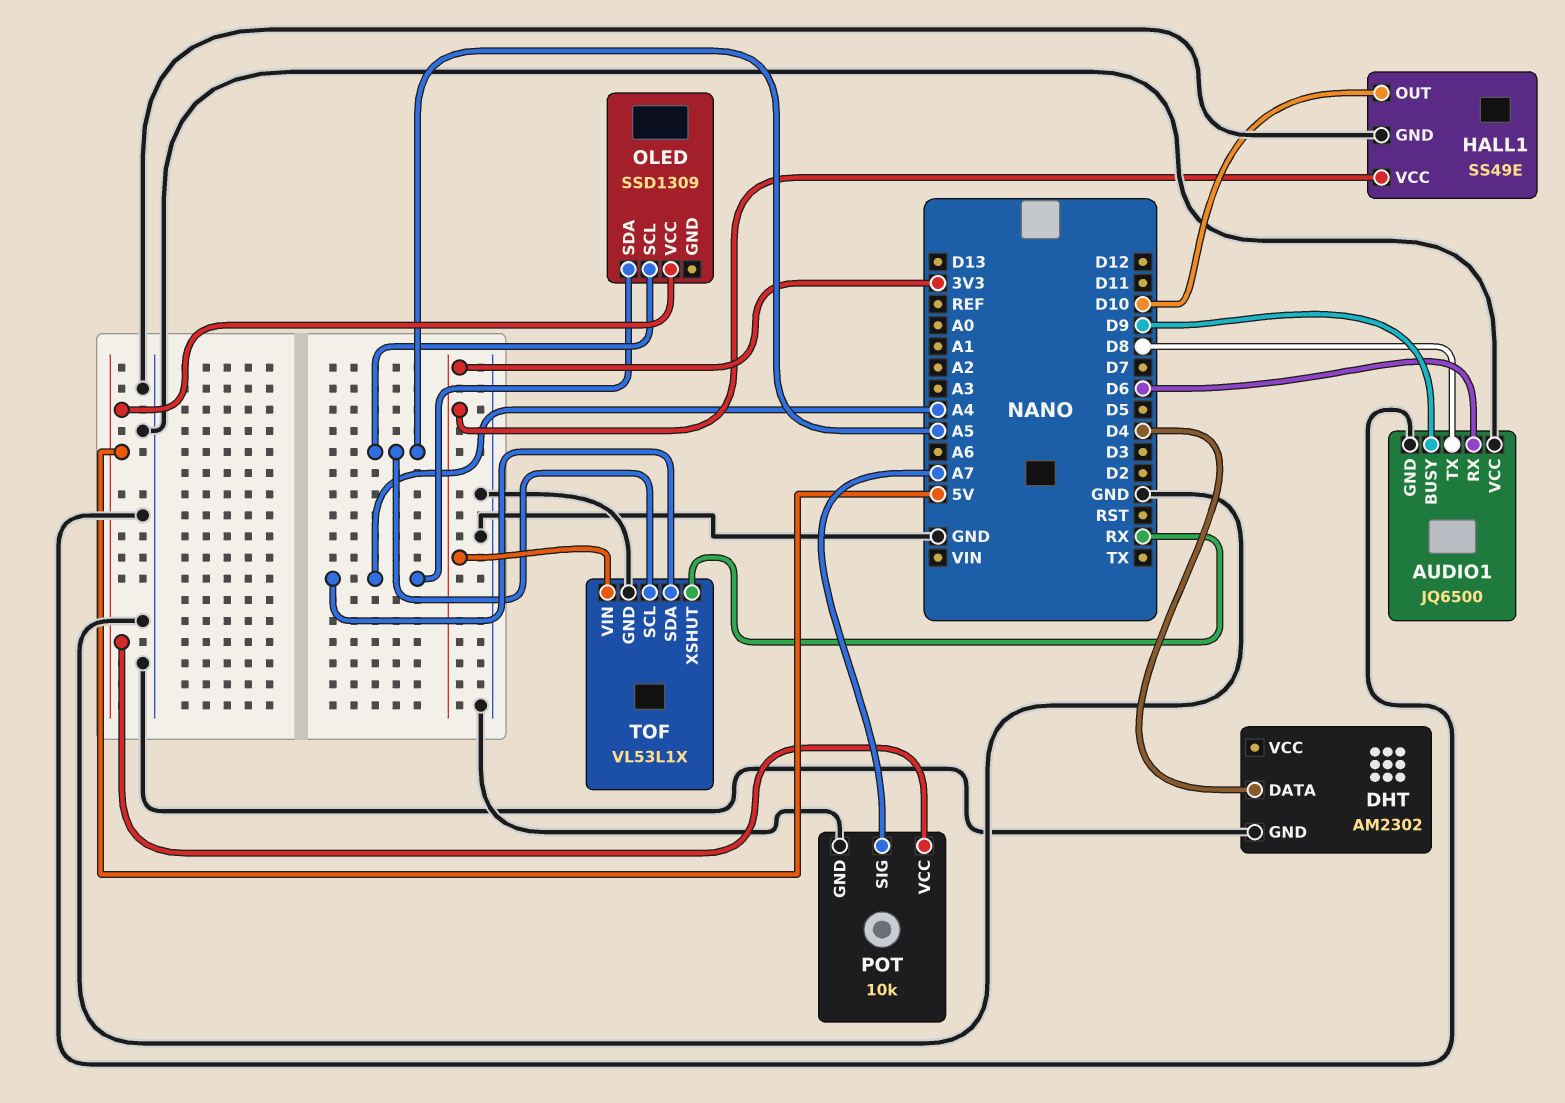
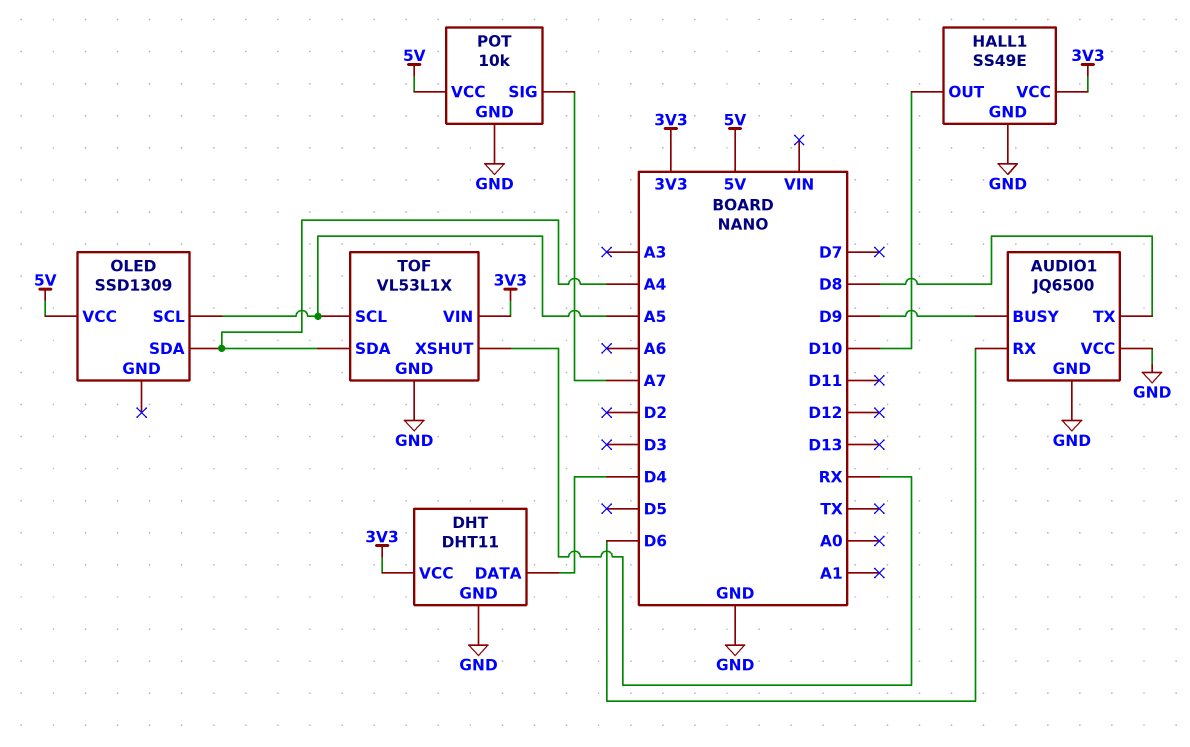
DHT: AM2302 -> DHT11
DHT pin VCC: none -> 3V3

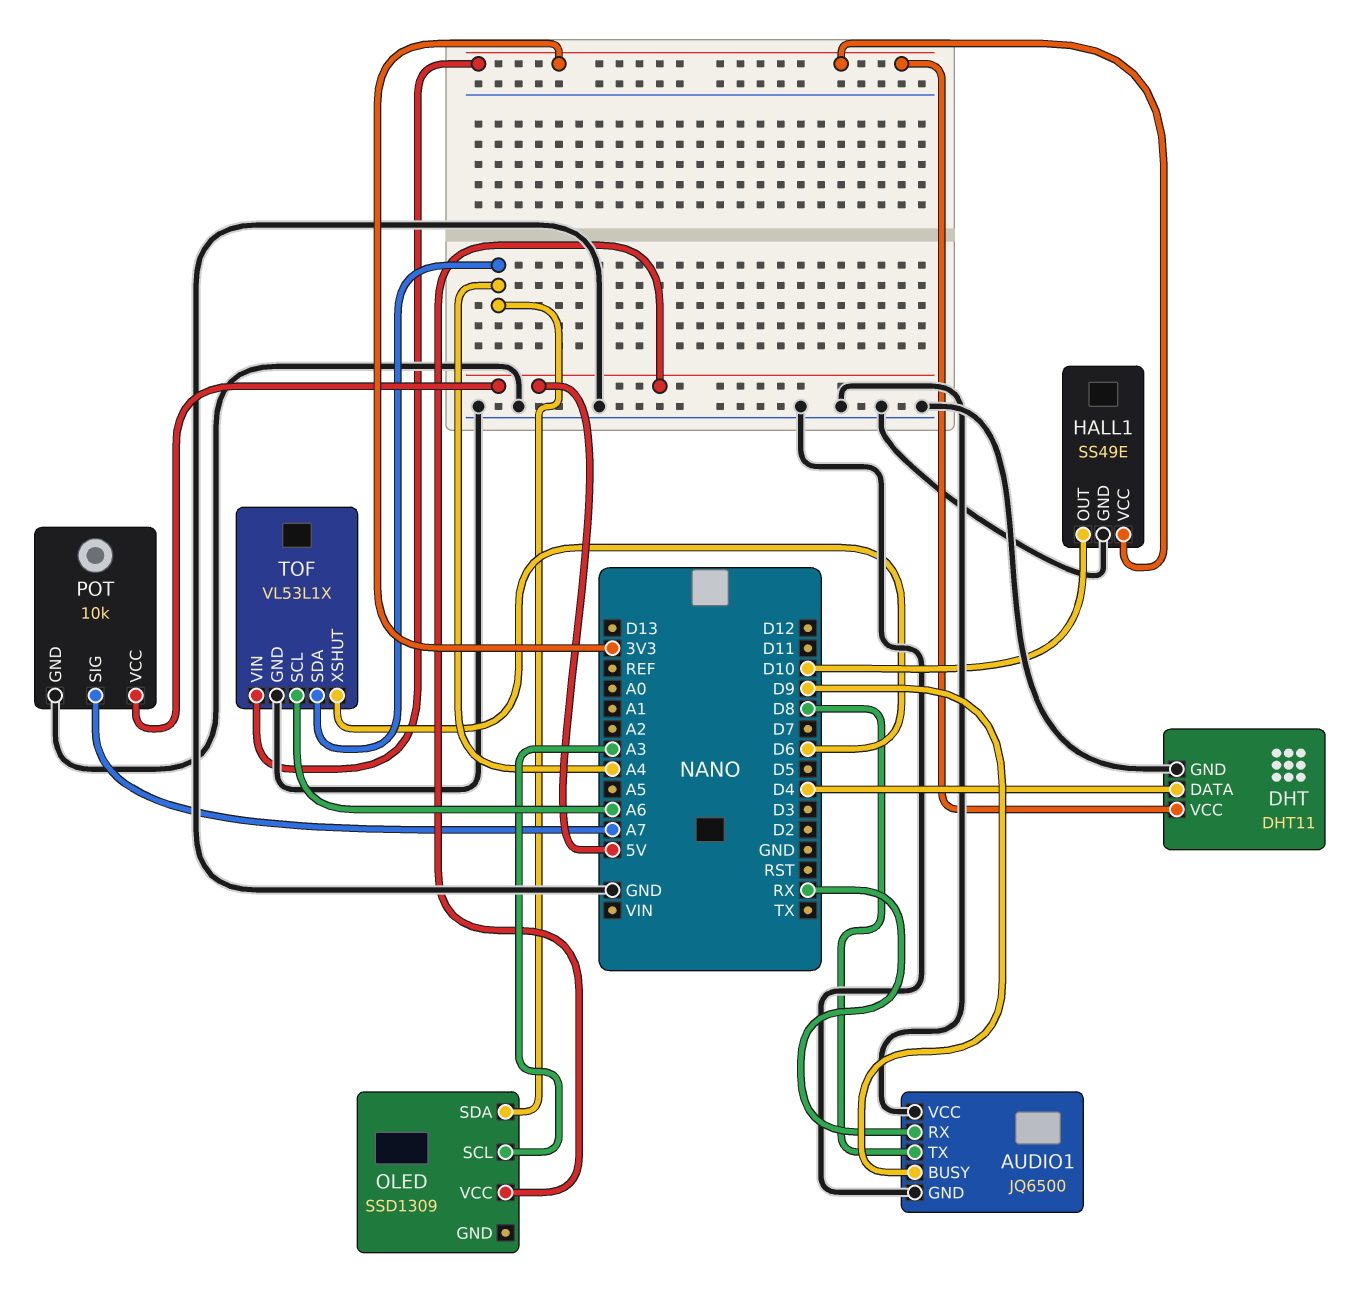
AUDIO1 pin RX: D6 -> RX
OLED pin SCL: A5 -> A3
TOF pin SCL: A5 -> A6
TOF pin XSHUT: RX -> D6

